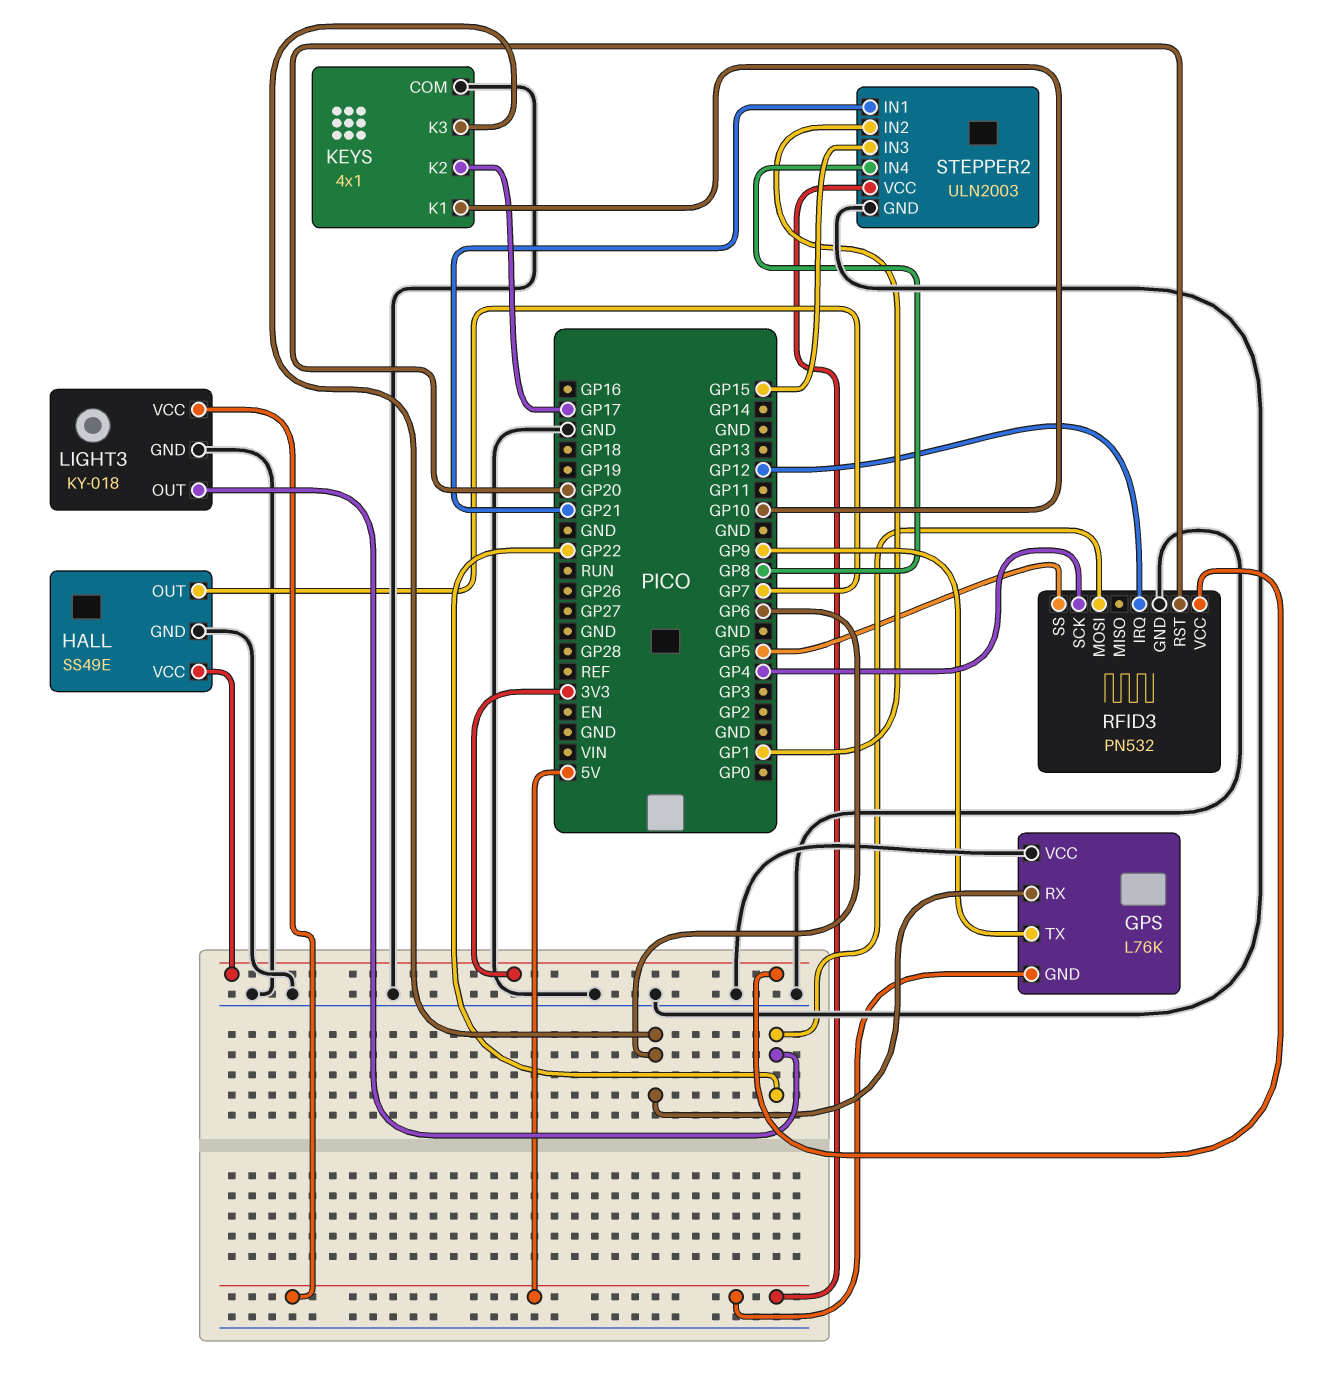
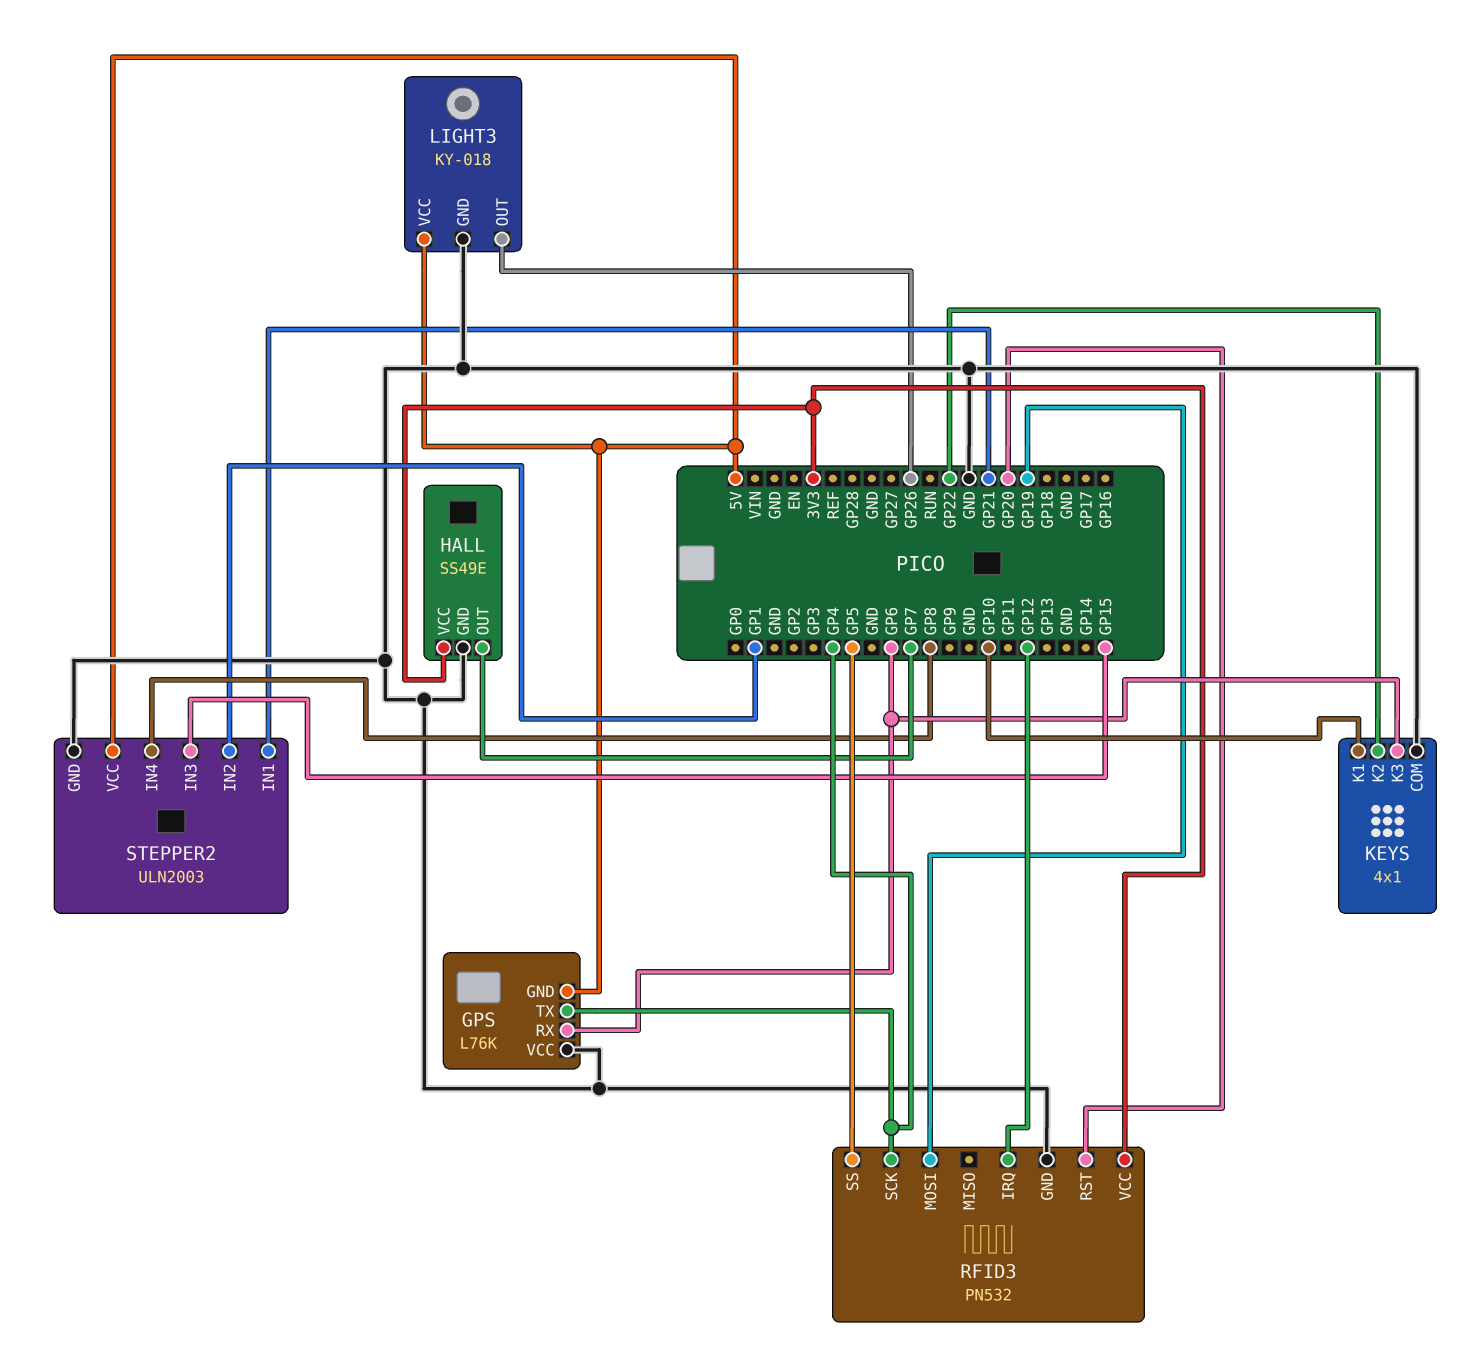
GPS pin TX: GP9 -> GP4
KEYS pin K2: GP17 -> GP22
LIGHT3 pin OUT: GP22 -> GP26
RFID3 pin MOSI: GP22 -> GP19

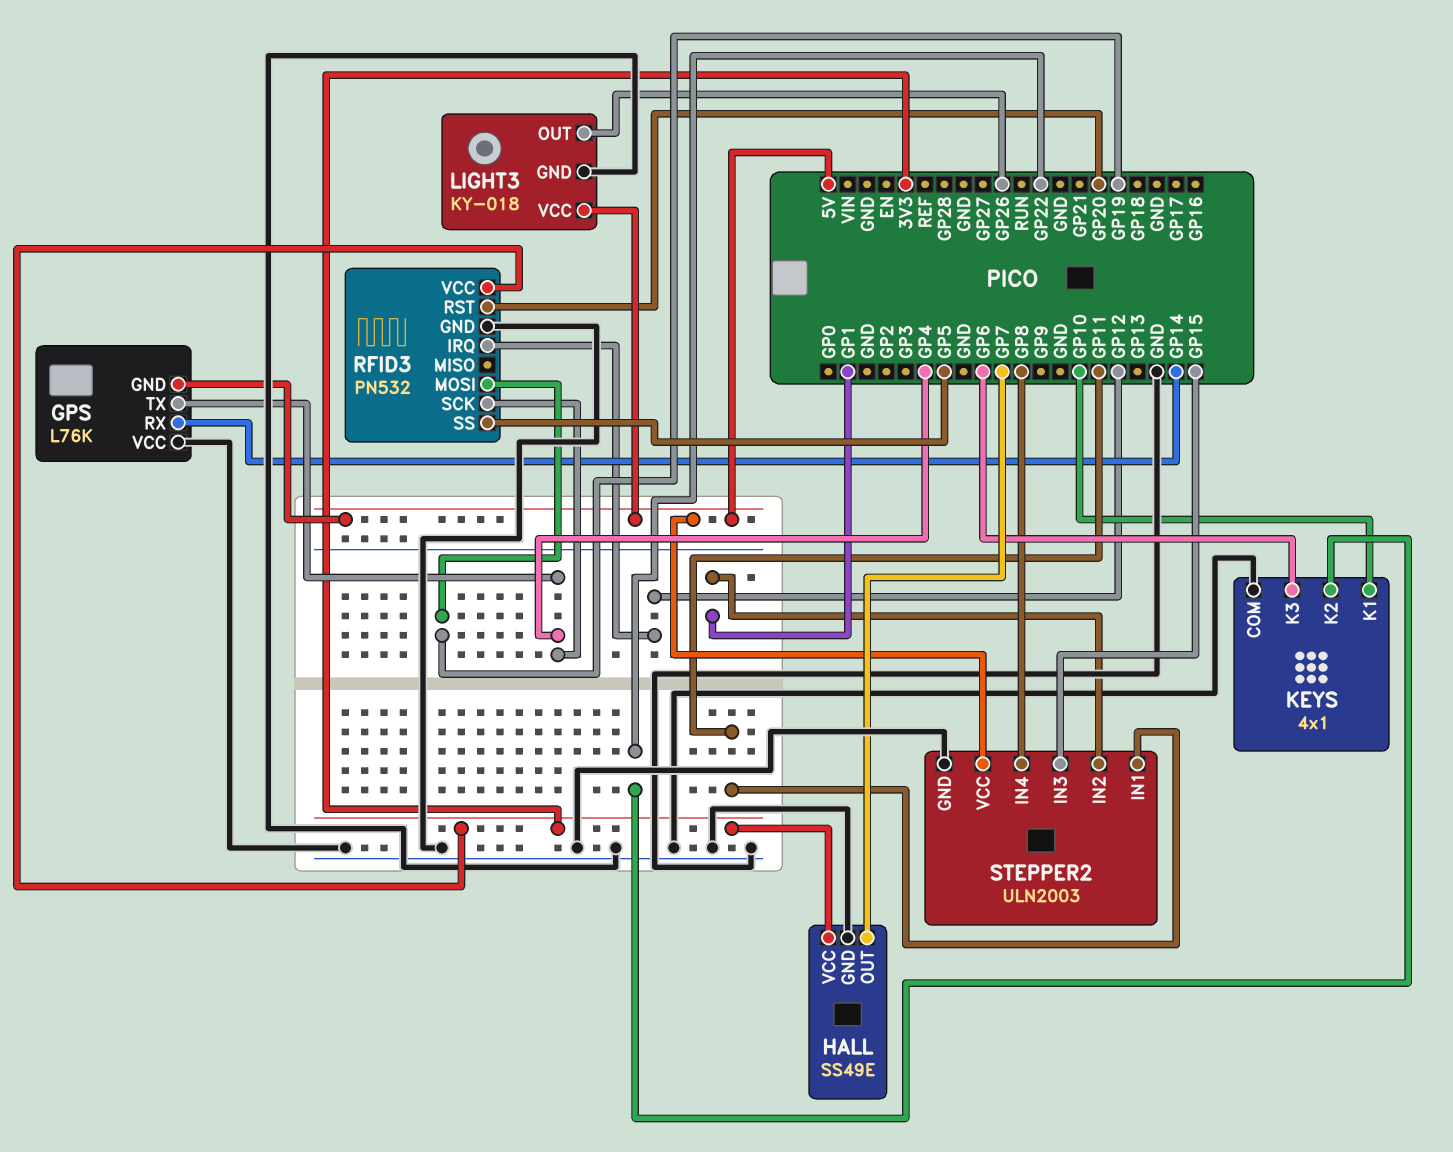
GPS pin RX: GP6 -> GP14
STEPPER2 pin IN1: GP21 -> GP11

